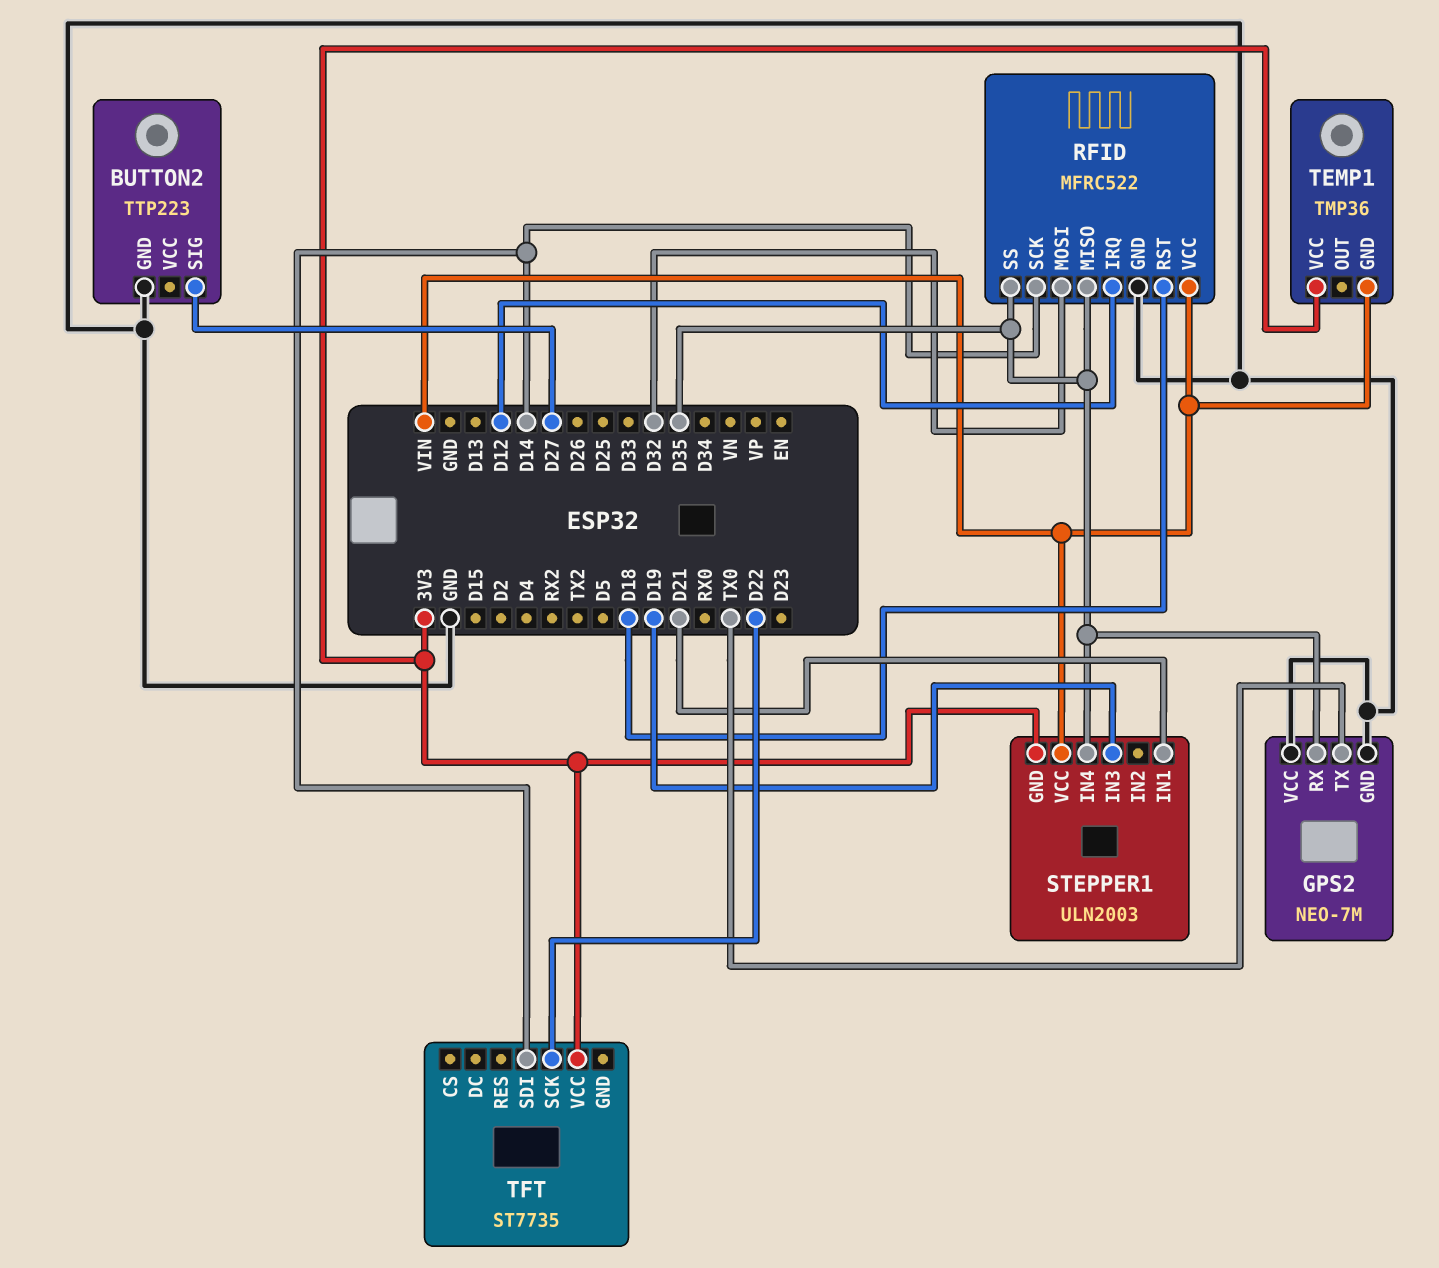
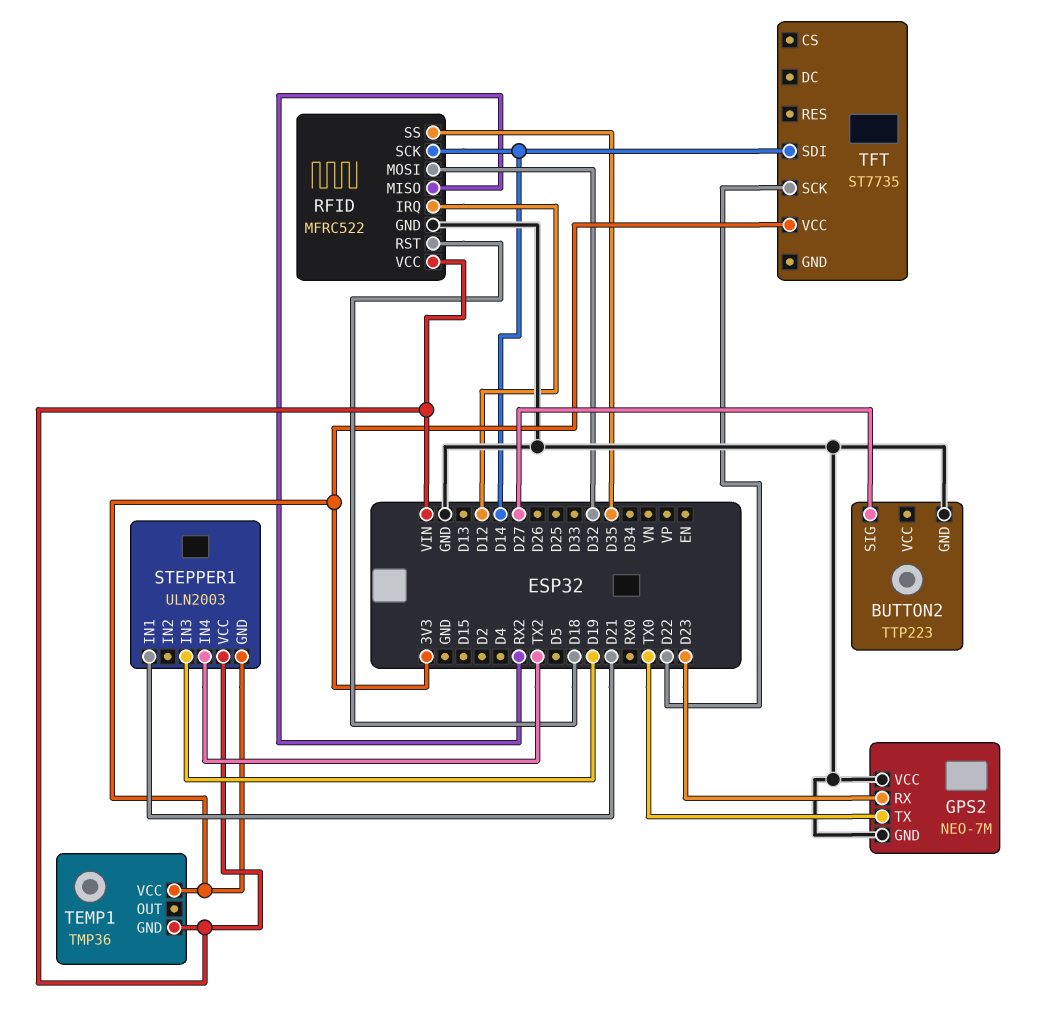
GPS2 pin RX: D35 -> D23
RFID pin MISO: D35 -> RX2
STEPPER1 pin IN4: D35 -> TX2

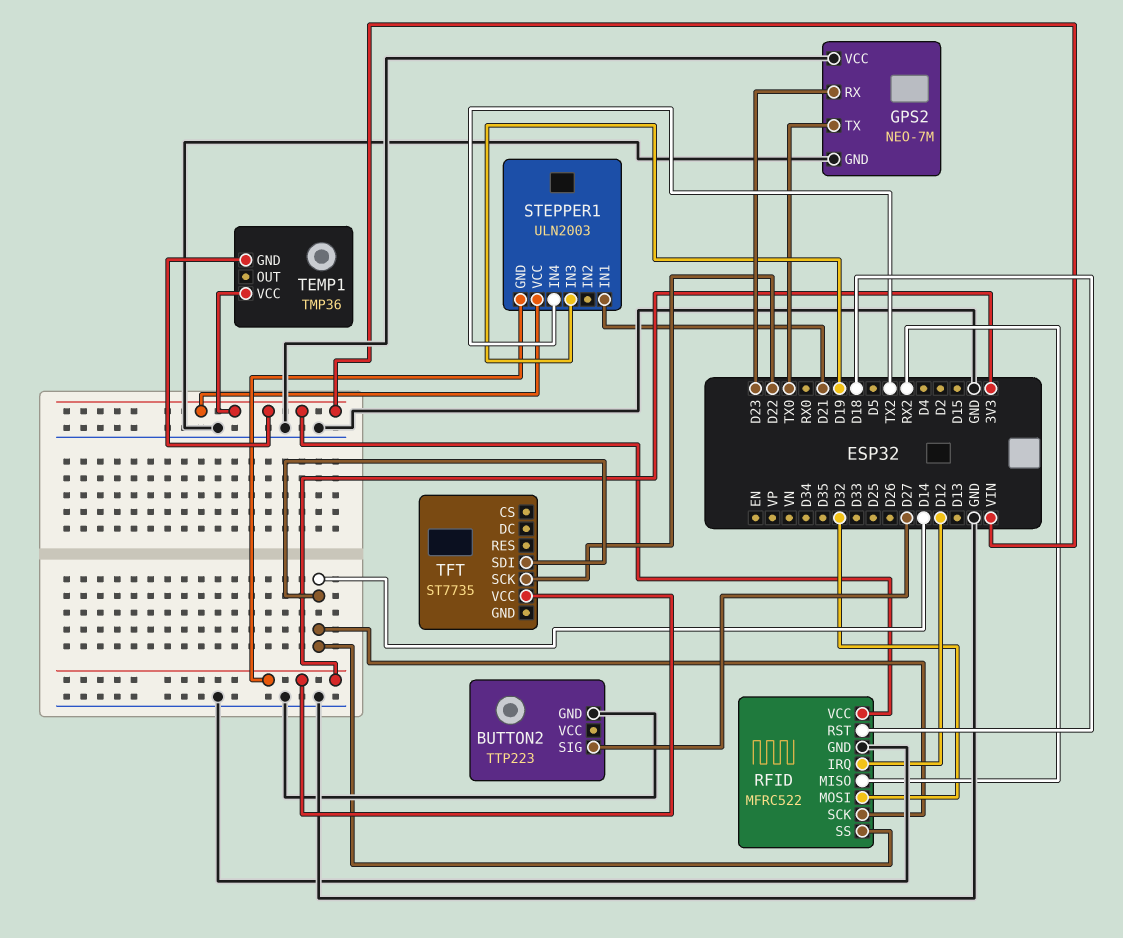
RFID pin SS: D35 -> D14
TEMP1 pin VCC: 3V3 -> VIN

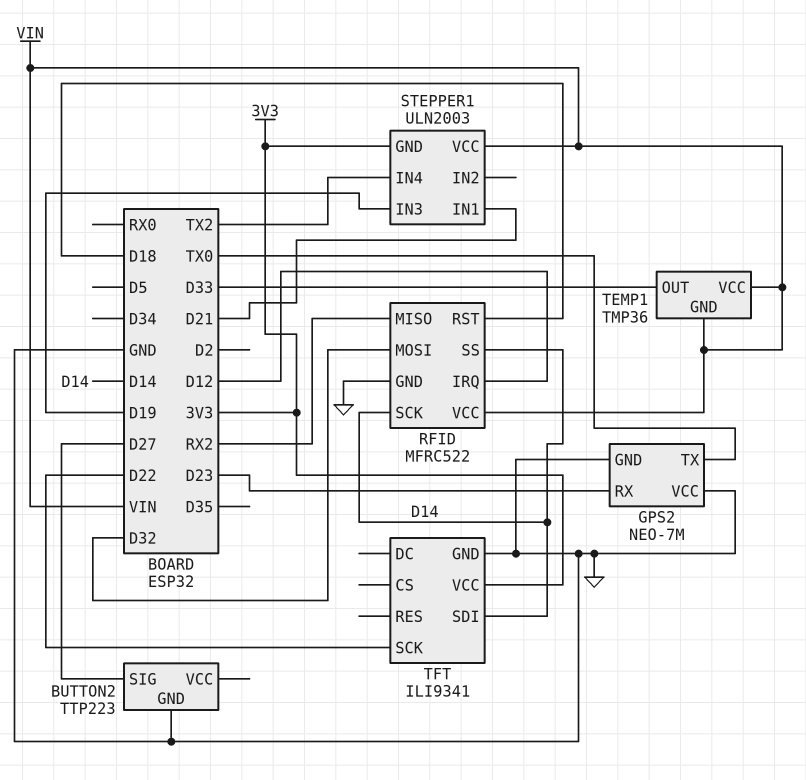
TEMP1 pin OUT: none -> D33
TFT: ST7735 -> ILI9341
TFT pin GND: none -> GND

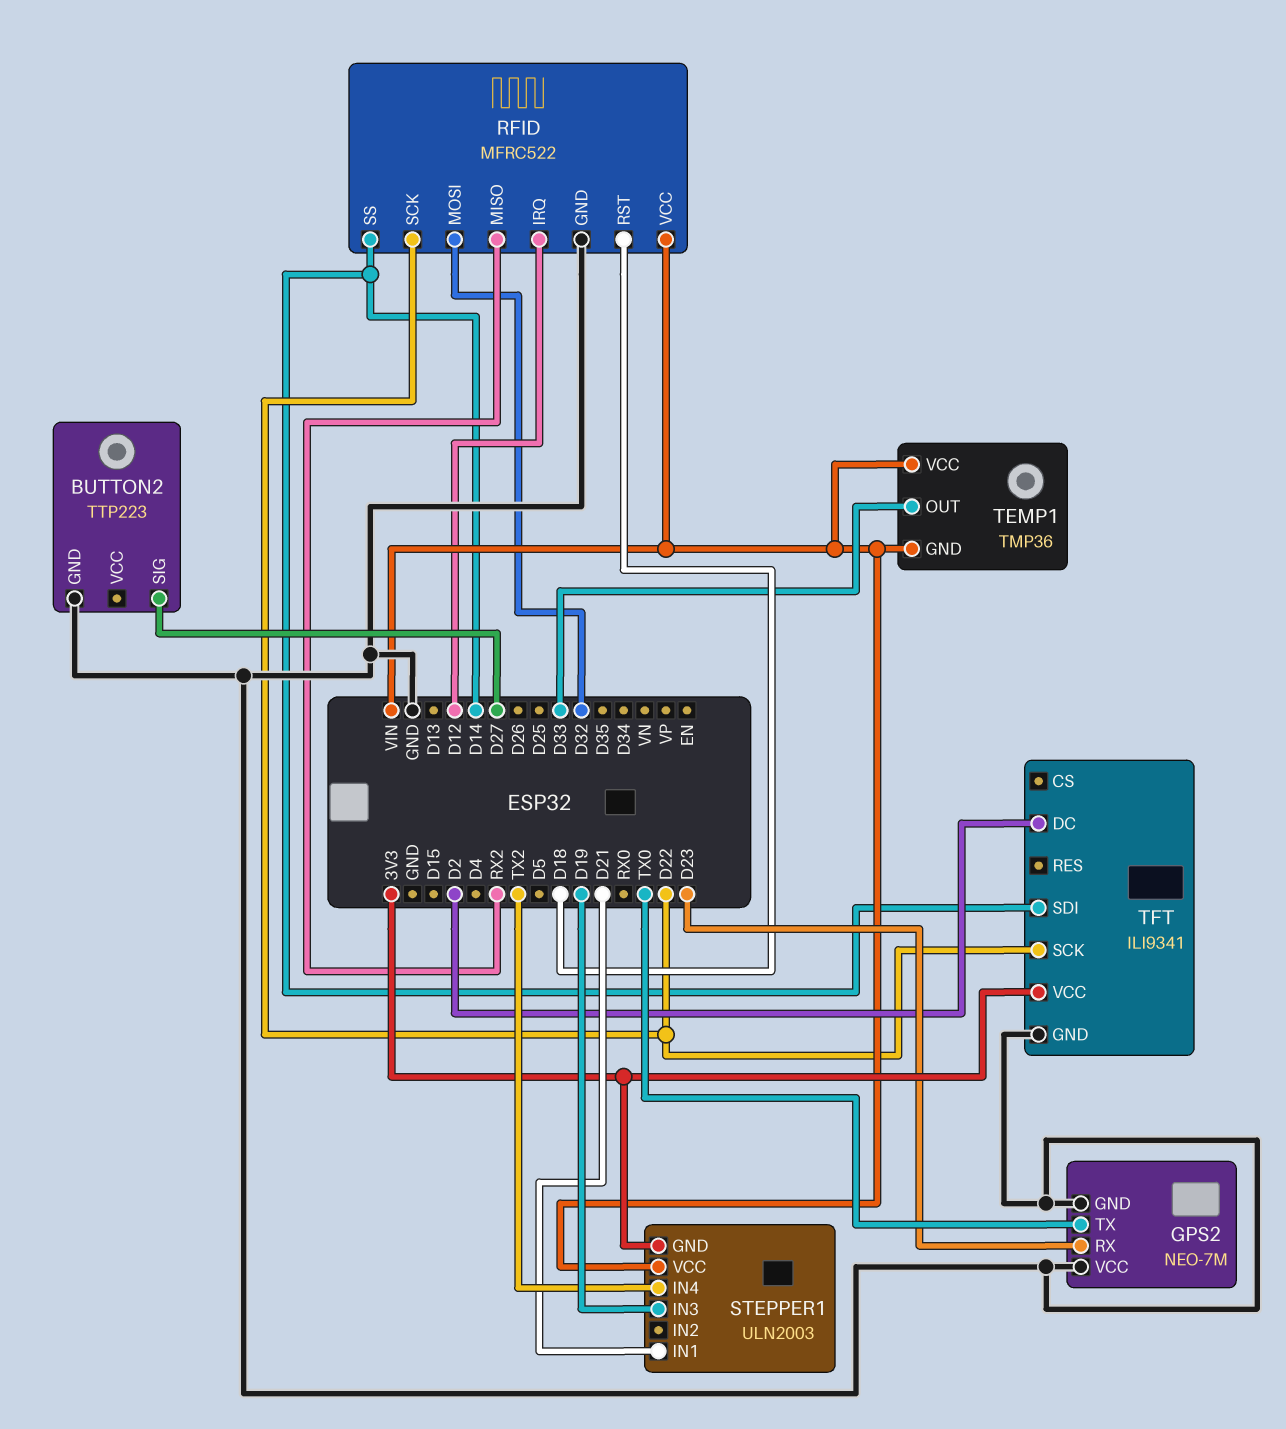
RFID pin SCK: D14 -> D22
TFT pin DC: none -> D2

